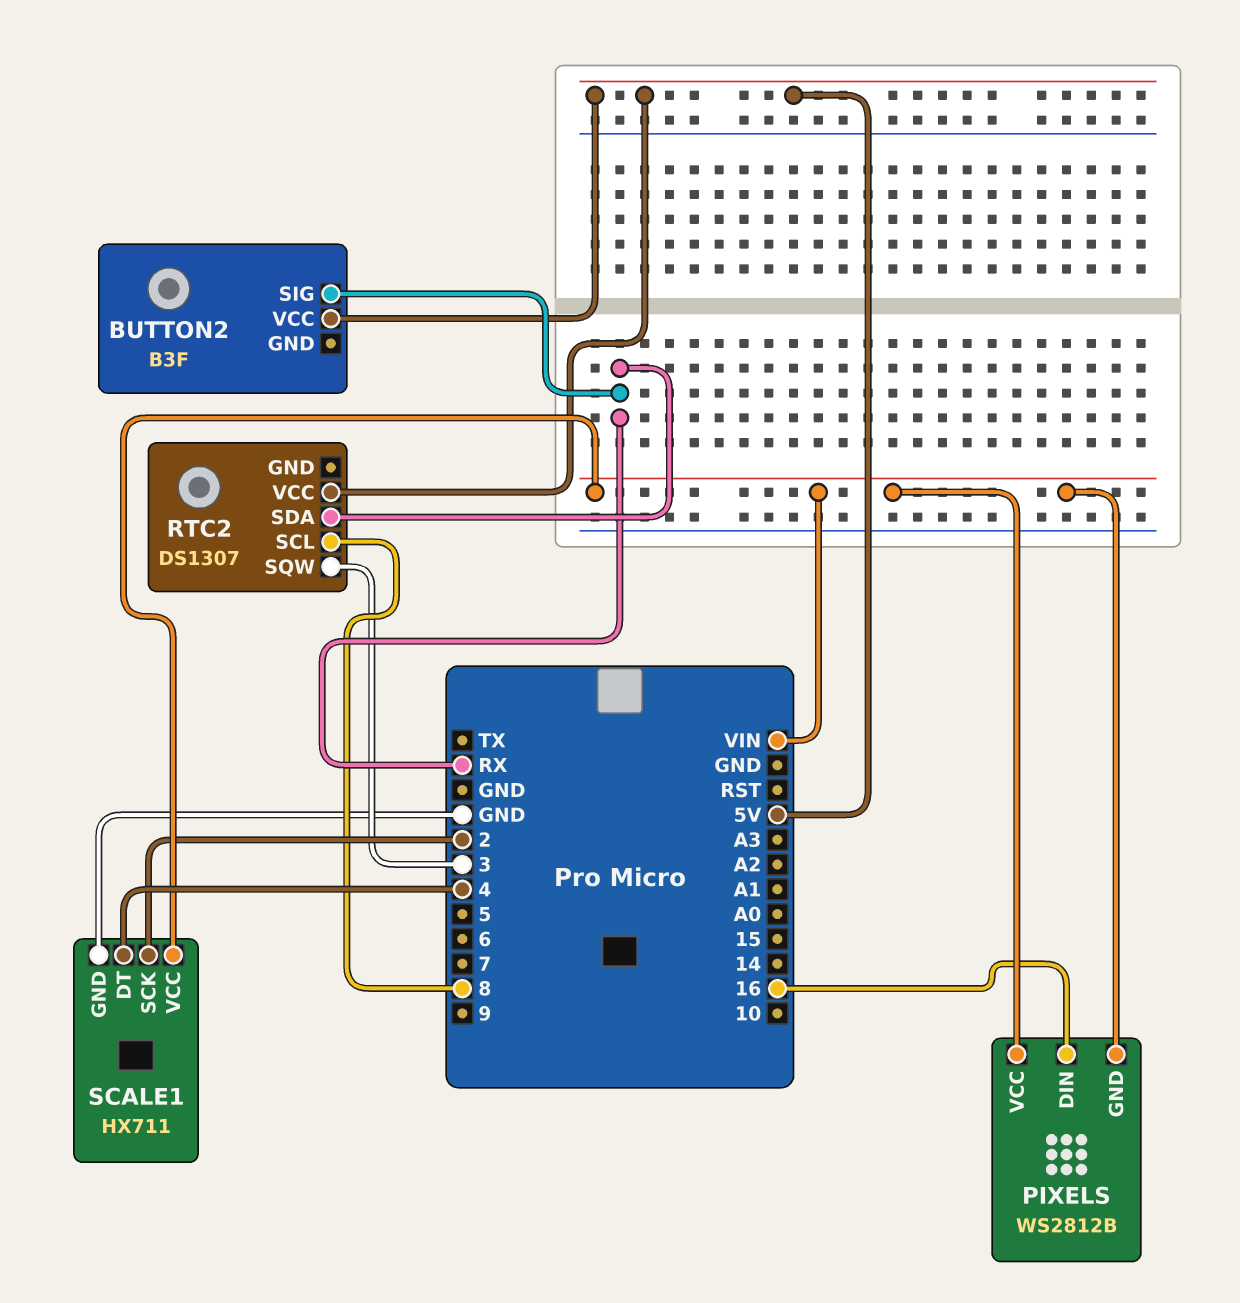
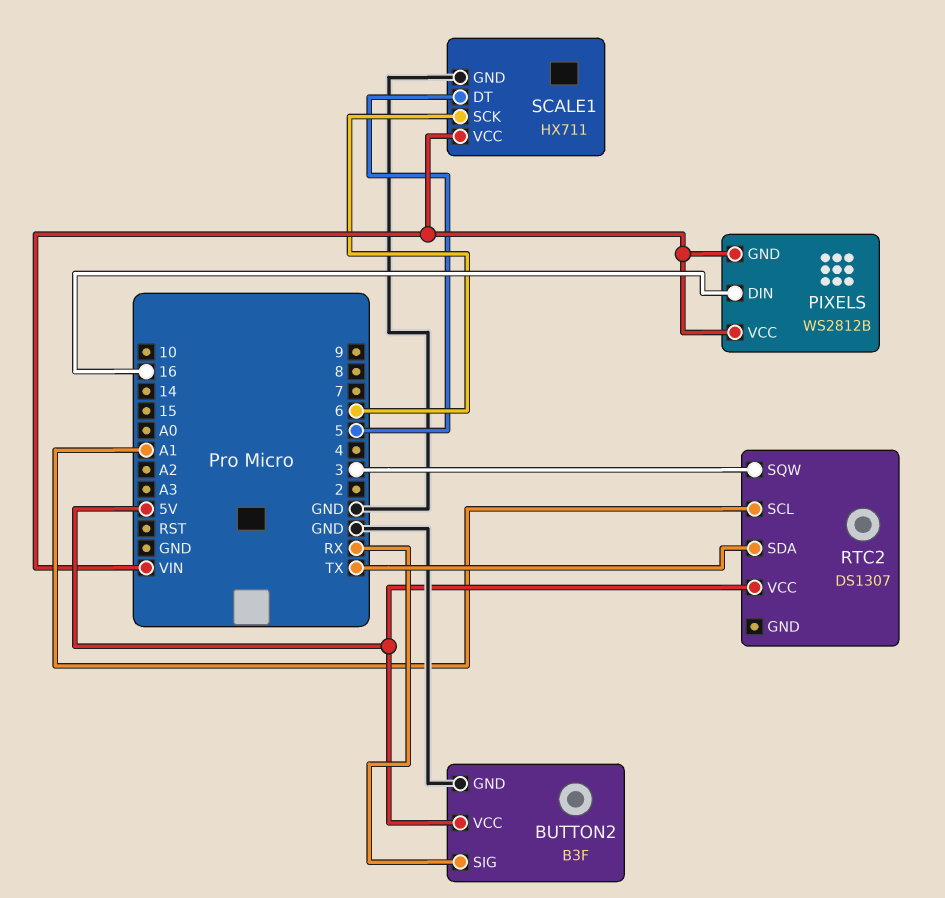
BUTTON2 pin GND: none -> GND
RTC2 pin SCL: 8 -> A1
RTC2 pin SDA: RX -> TX
SCALE1 pin DT: 4 -> 5
SCALE1 pin SCK: 2 -> 6

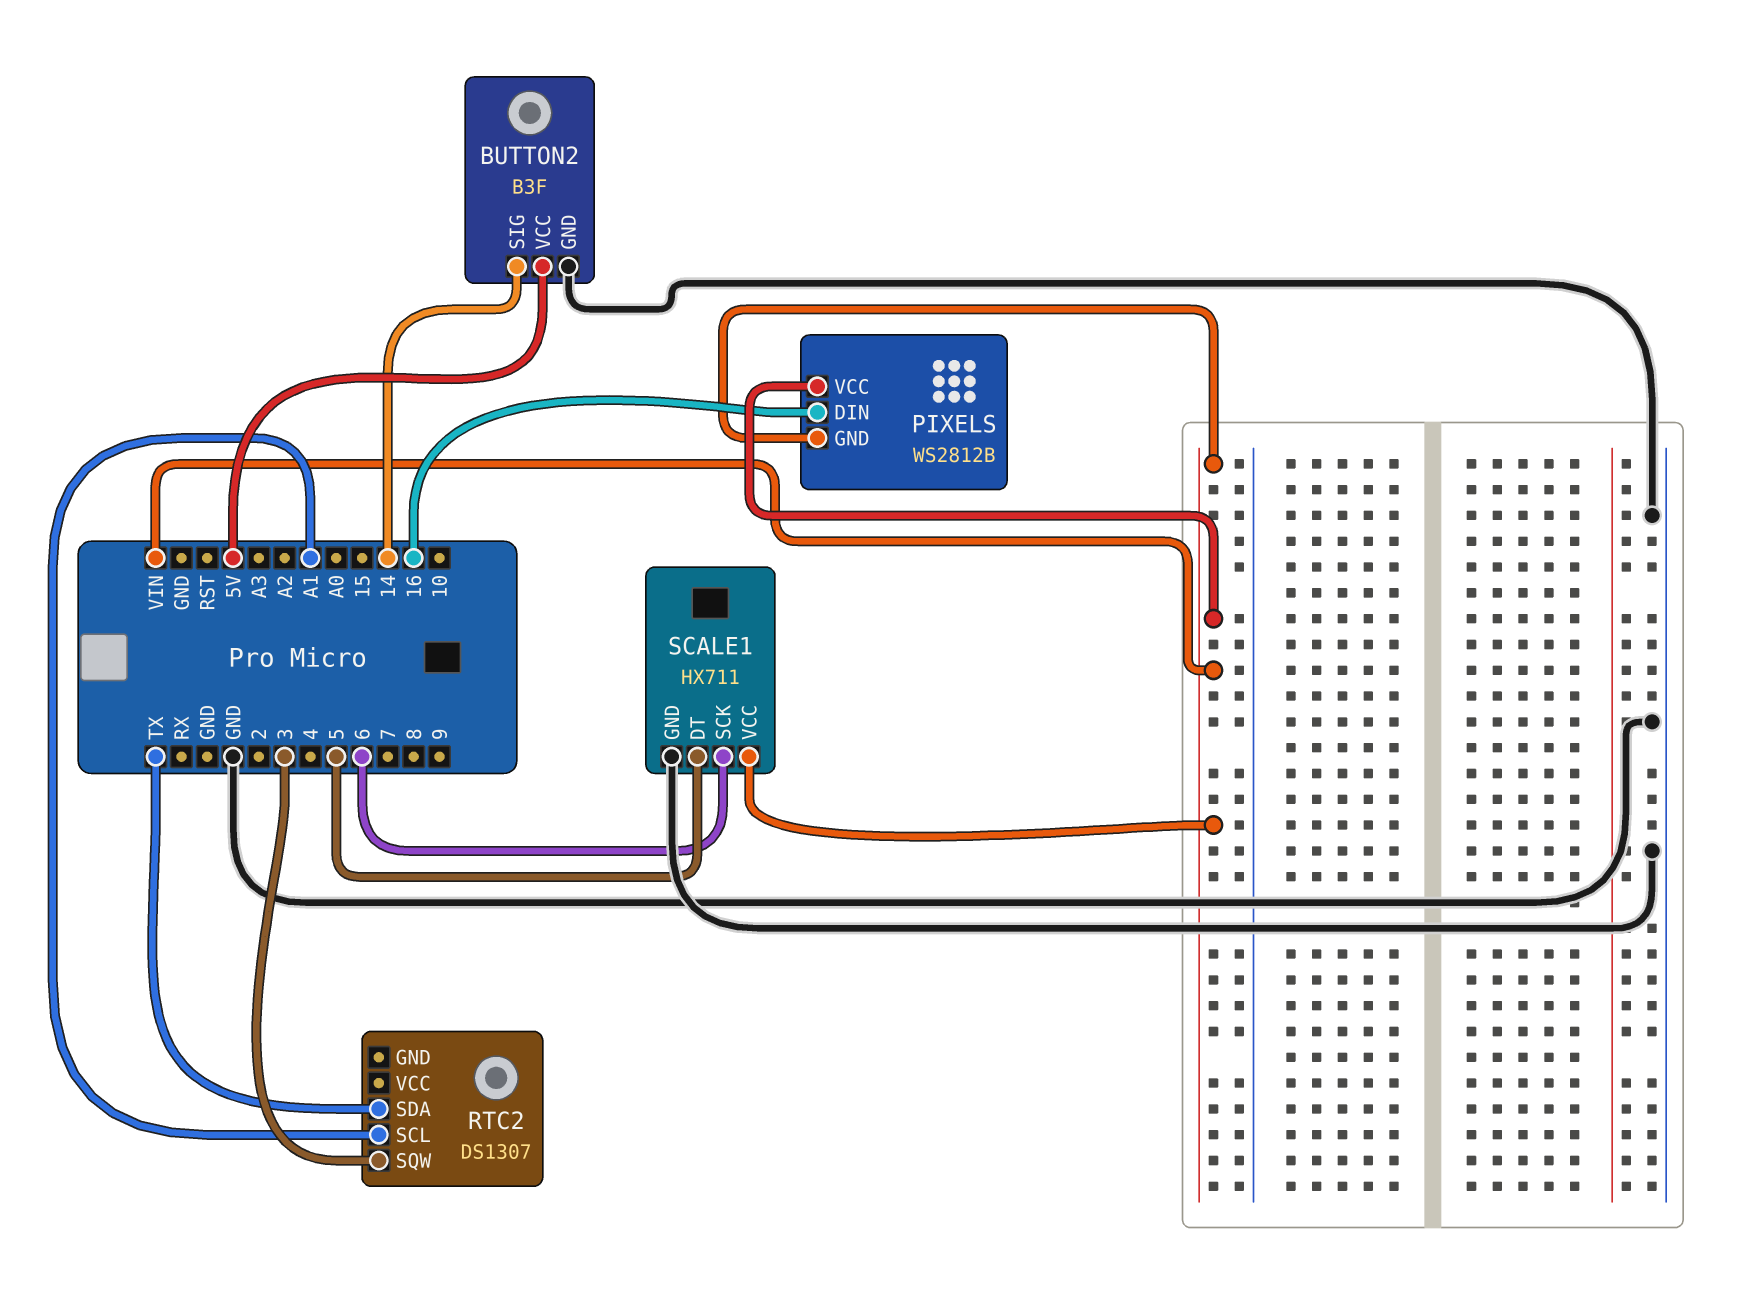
BUTTON2 pin SIG: RX -> 14
RTC2 pin VCC: 5V -> none

